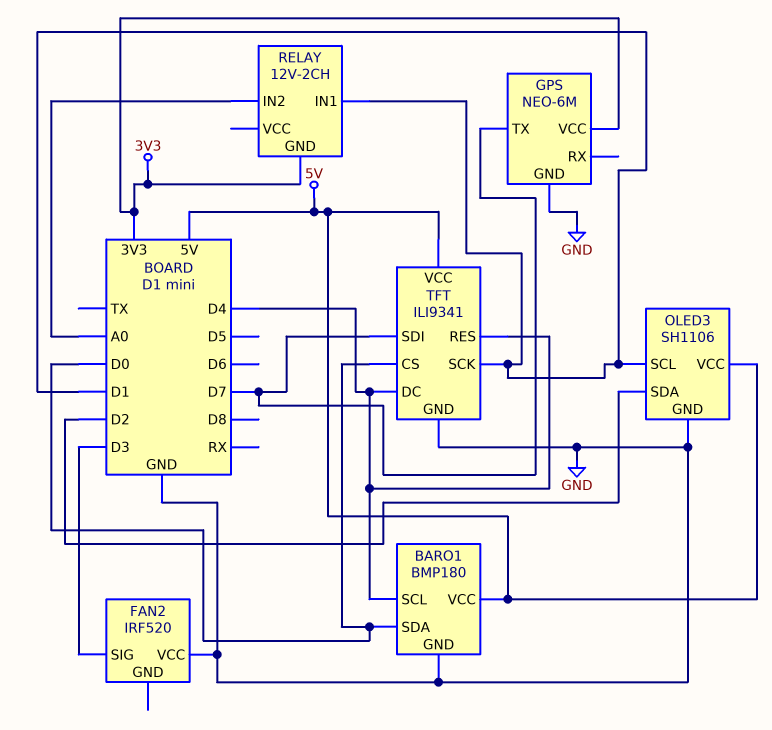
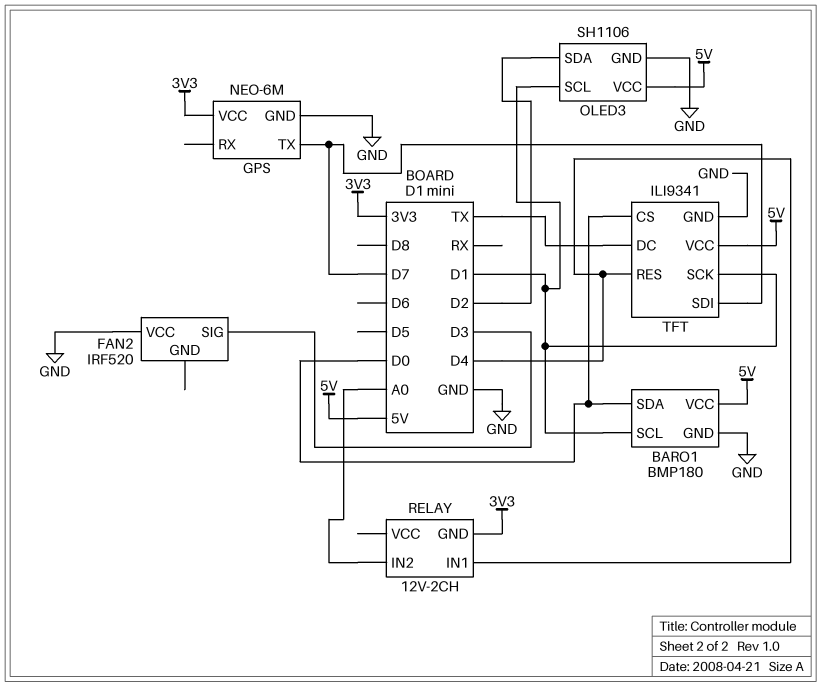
BARO1 pin SCL: D4 -> D1
RELAY pin IN1: D1 -> D4
TFT pin DC: D4 -> TX

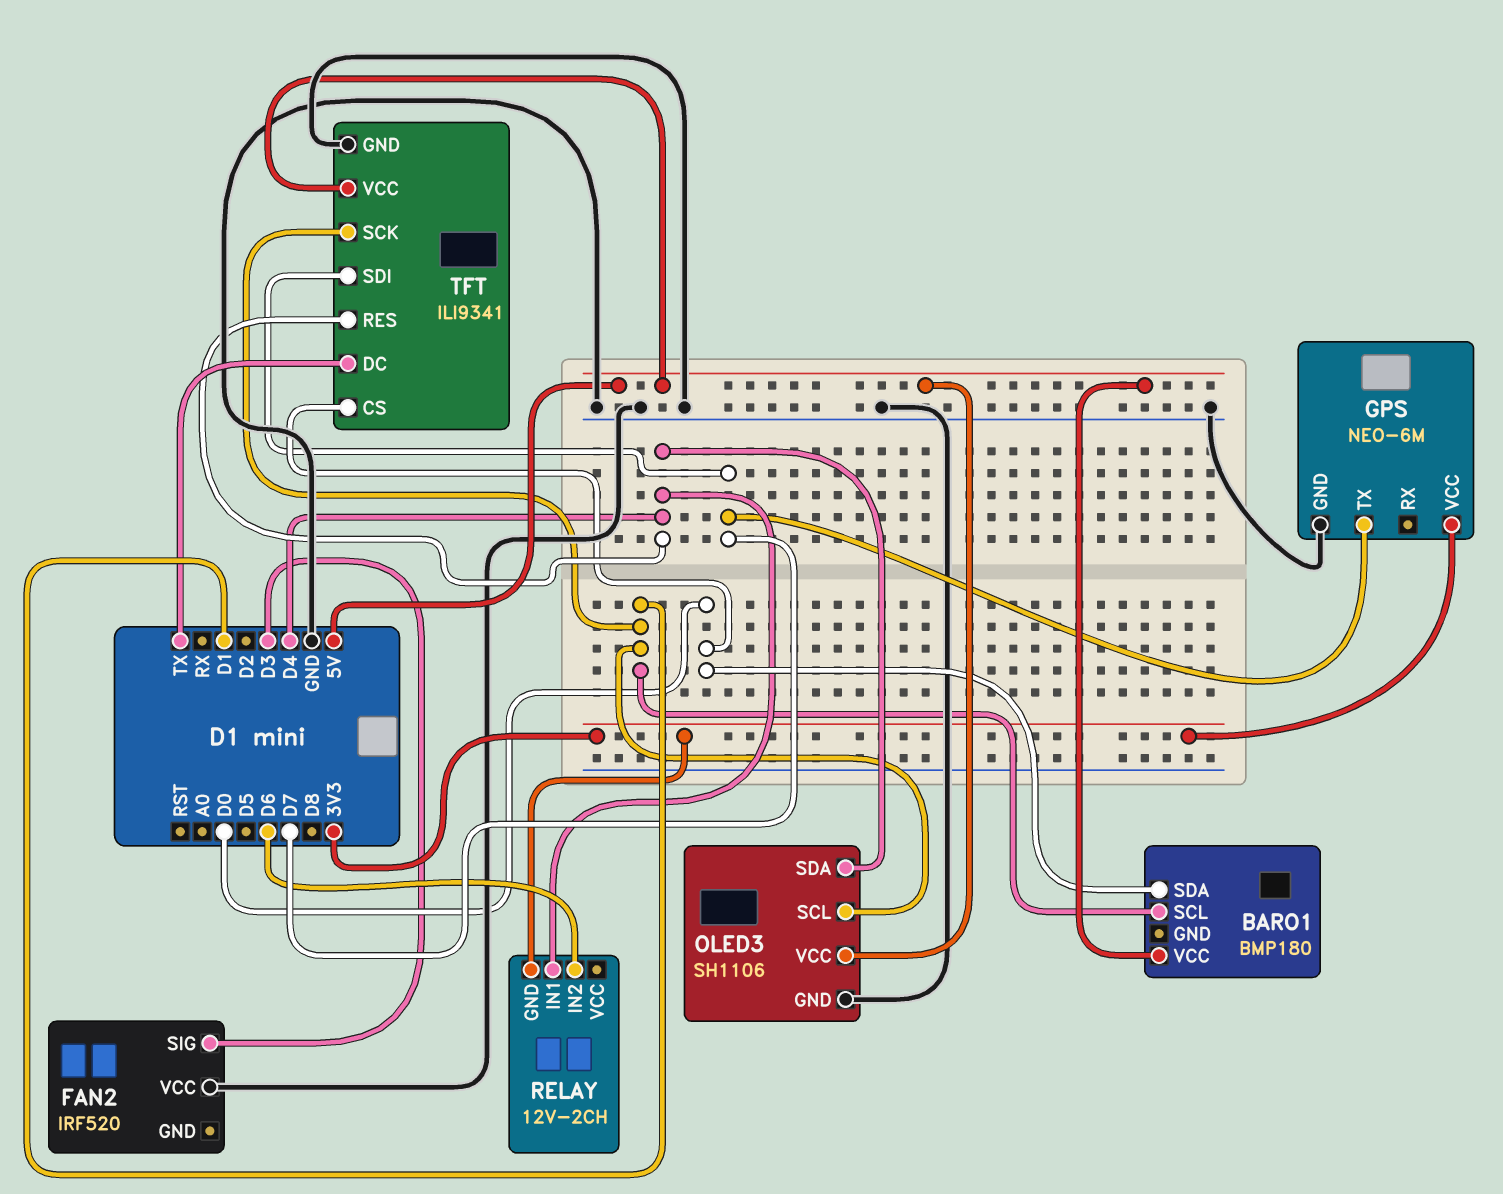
BARO1 pin GND: GND -> none
OLED3 pin SDA: D2 -> D4
RELAY pin IN2: A0 -> D6

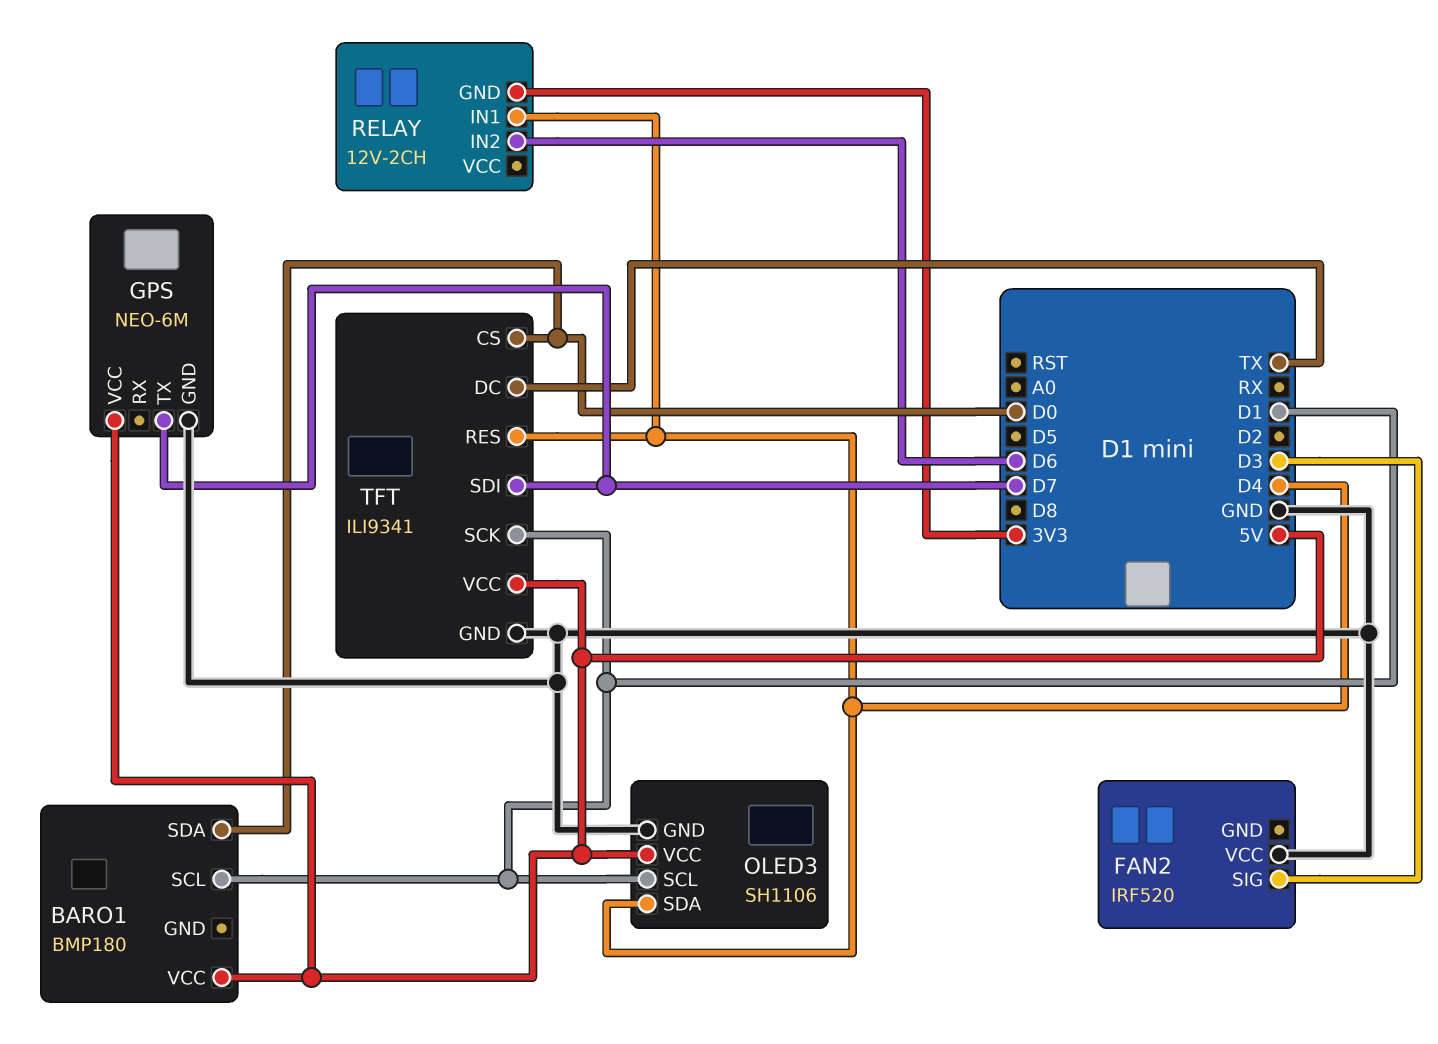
GPS pin VCC: 3V3 -> 5V

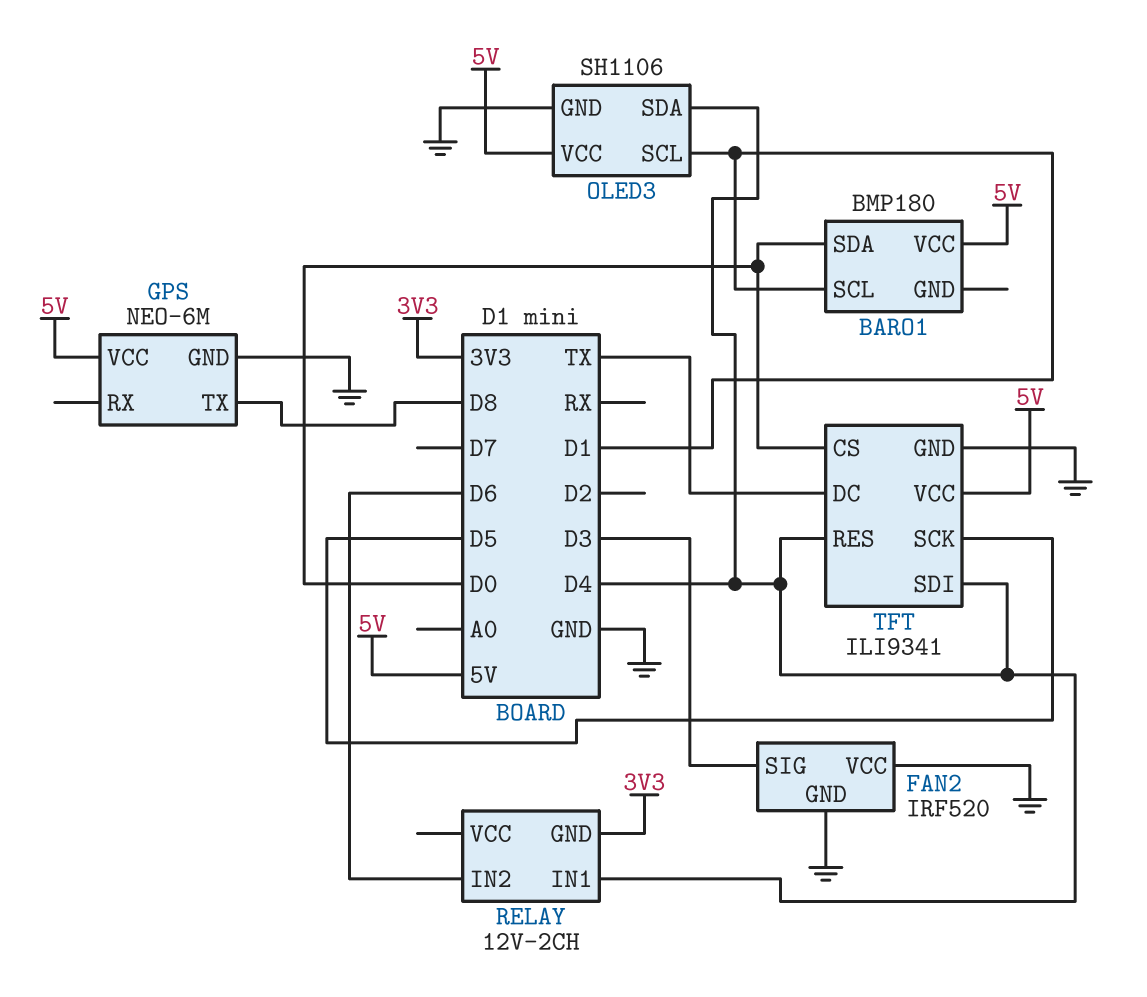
FAN2 pin GND: none -> GND
GPS pin TX: D7 -> D8
TFT pin SCK: D1 -> D5
TFT pin SDI: D7 -> D4

